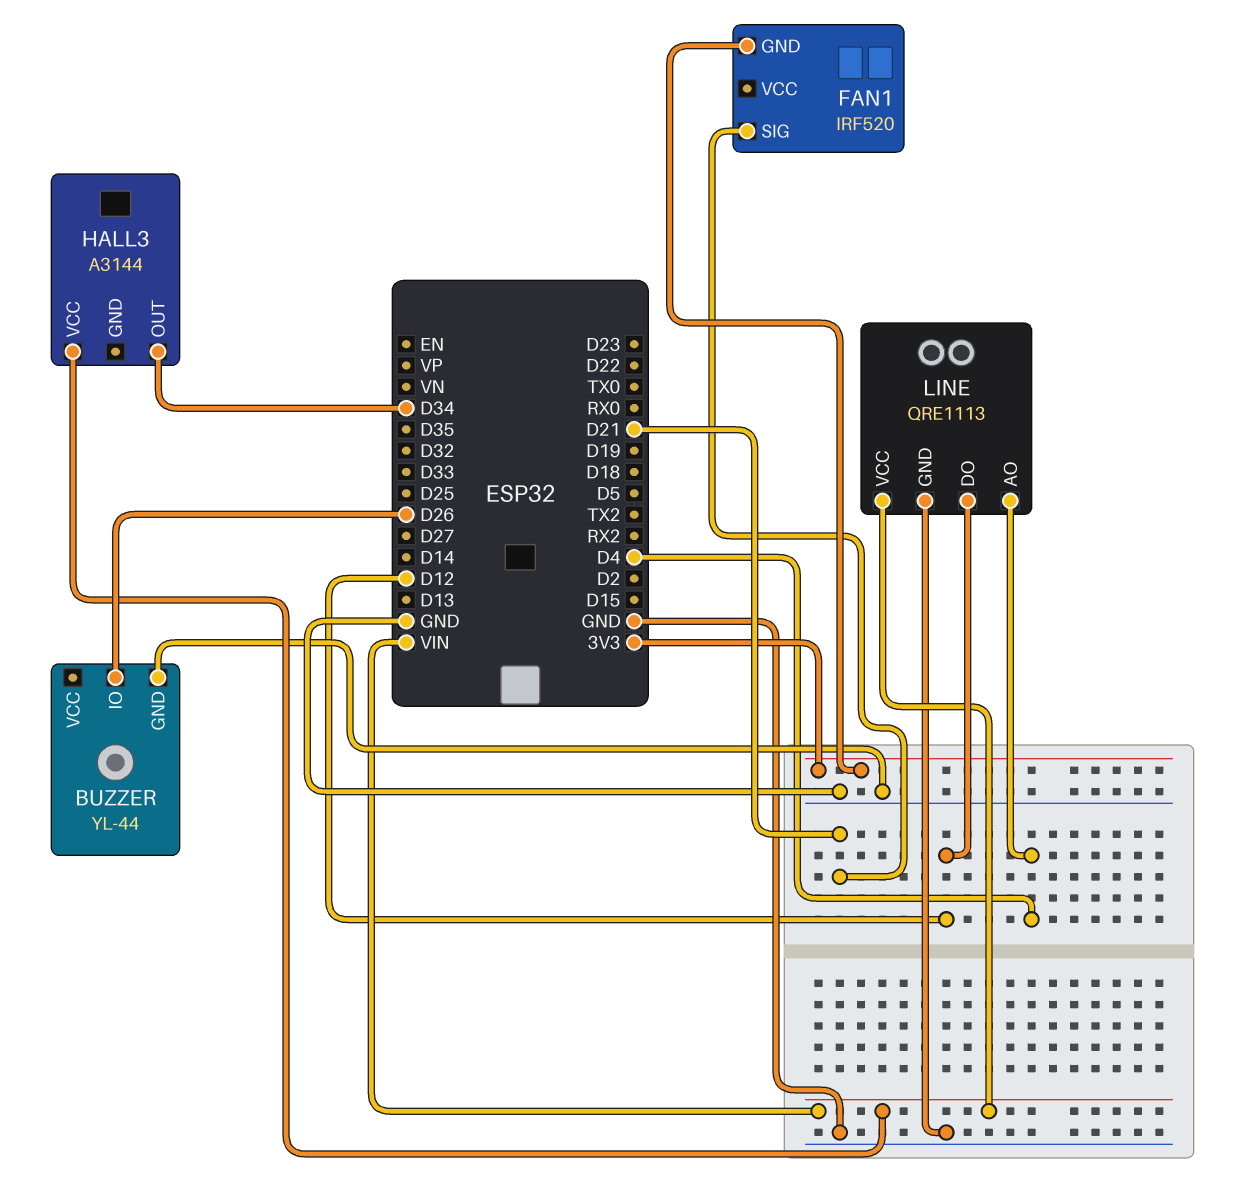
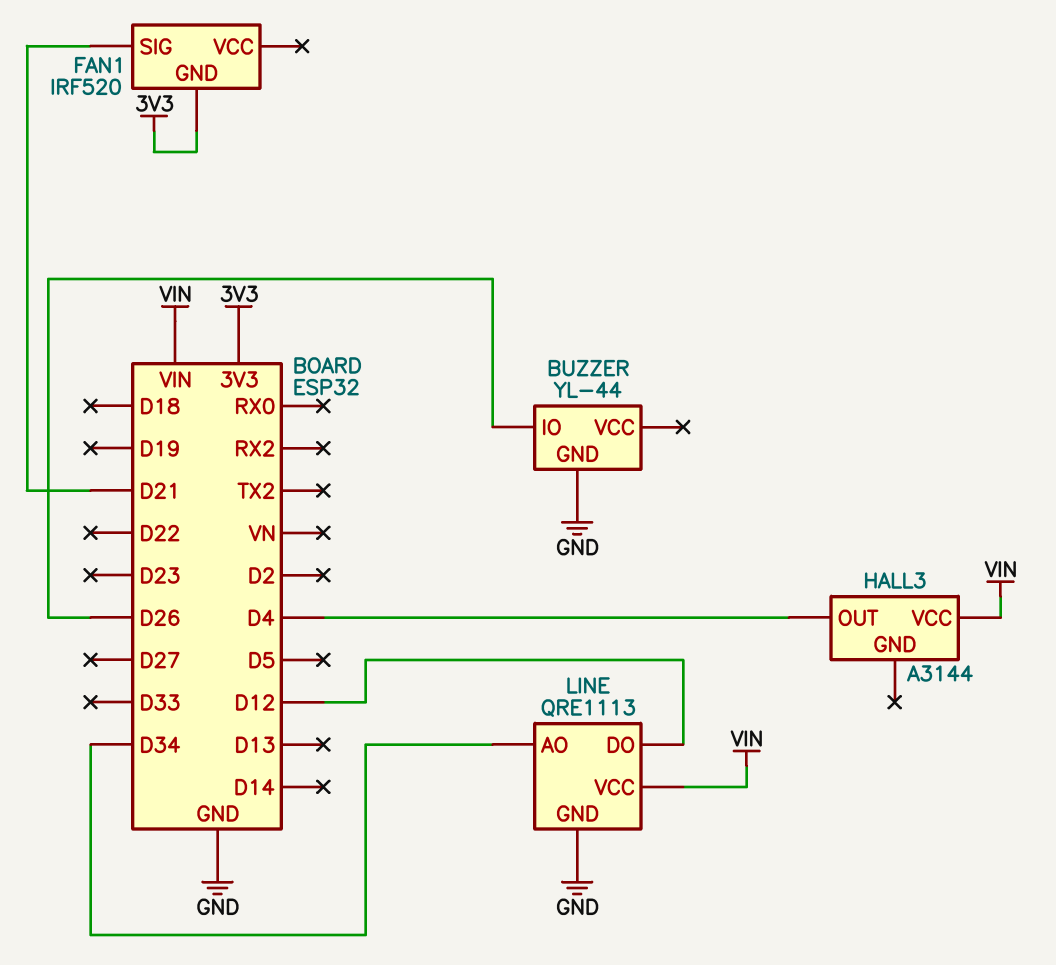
HALL3 pin OUT: D34 -> D4
LINE pin AO: D4 -> D34

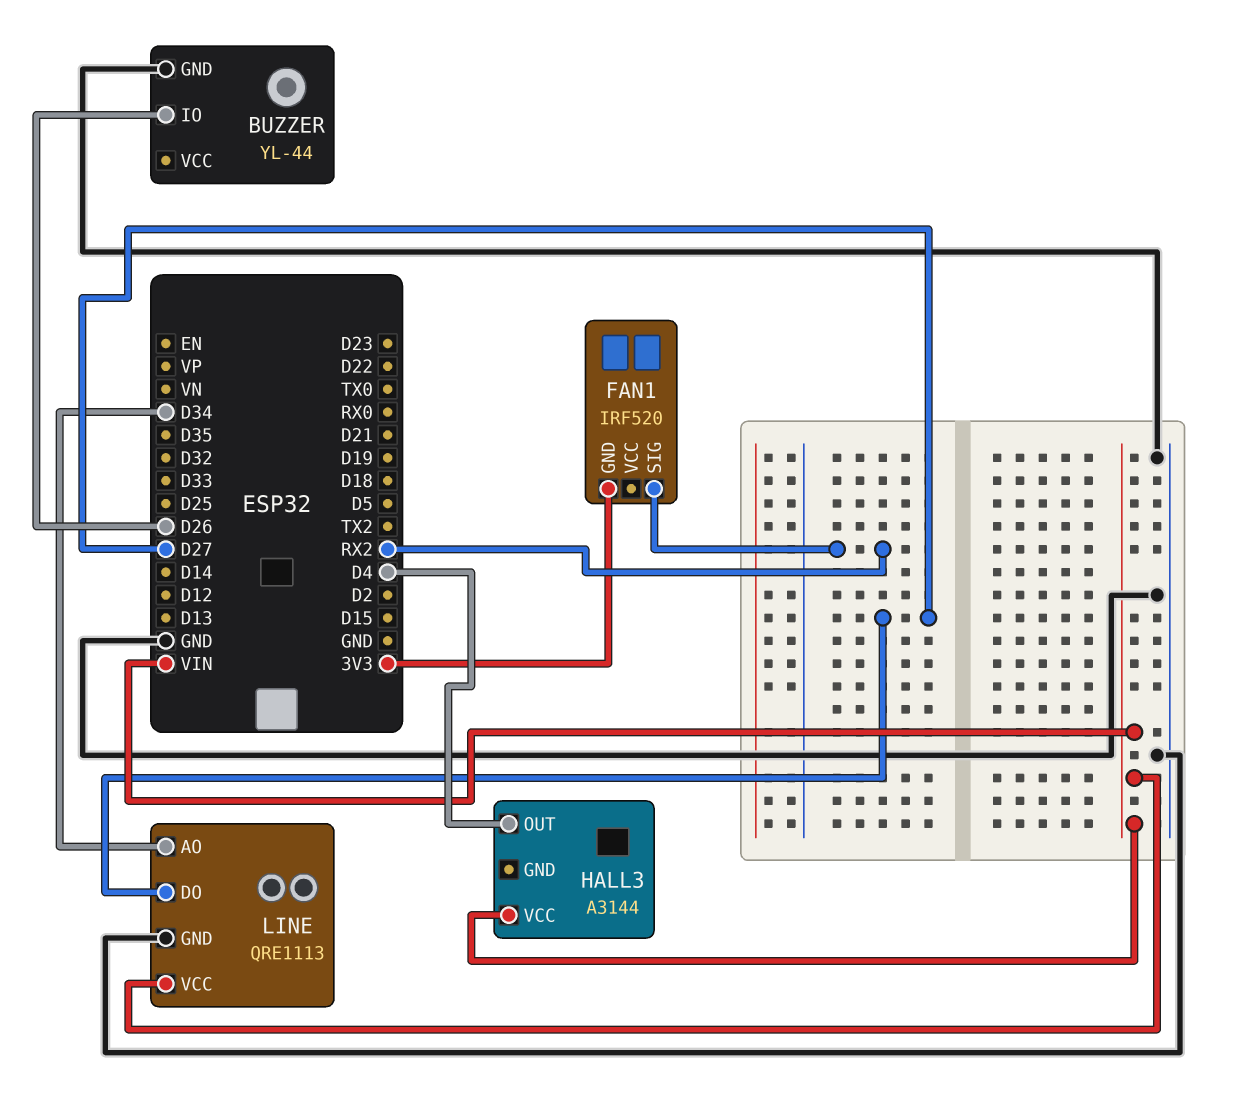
FAN1 pin SIG: D21 -> RX2
LINE pin DO: D12 -> D27

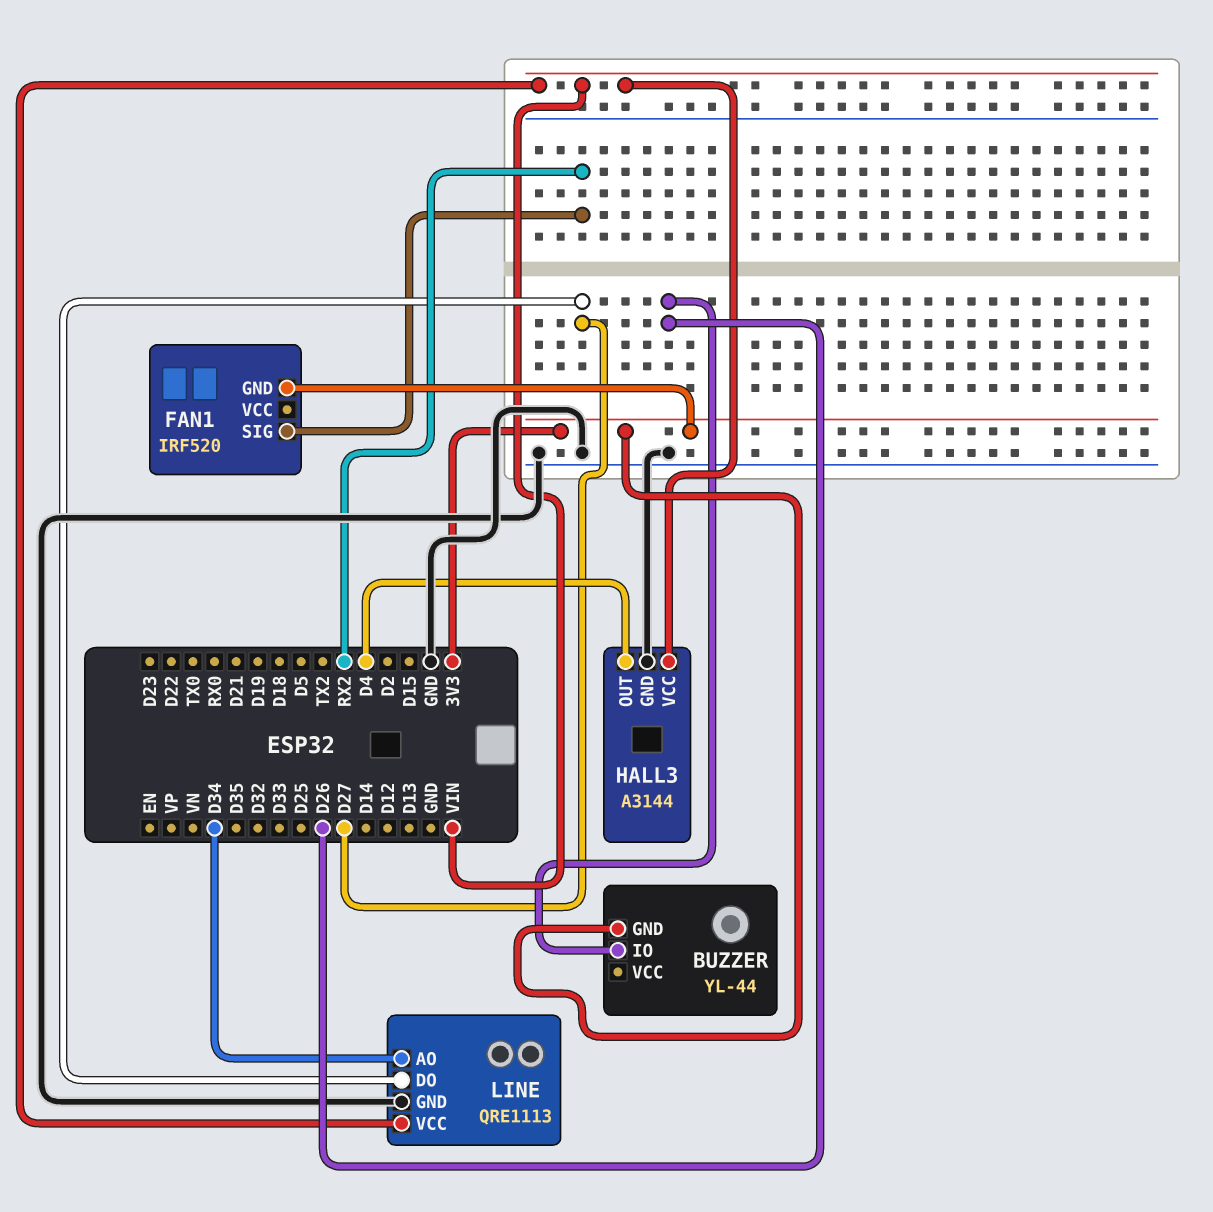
BUZZER pin GND: GND -> 3V3
HALL3 pin GND: none -> GND

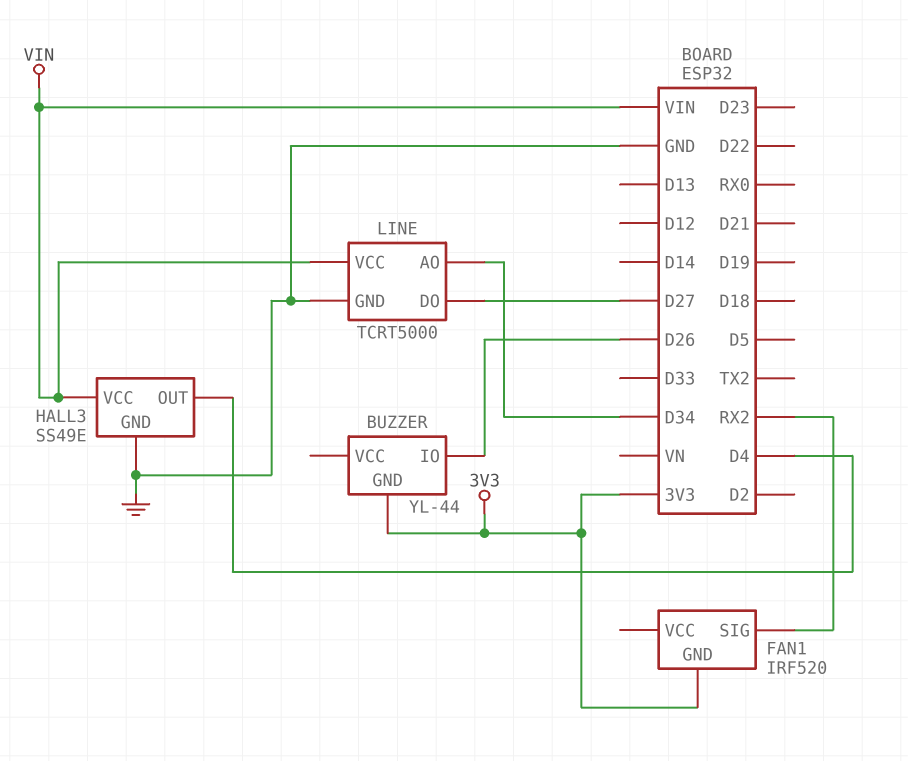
HALL3: A3144 -> SS49E
LINE: QRE1113 -> TCRT5000

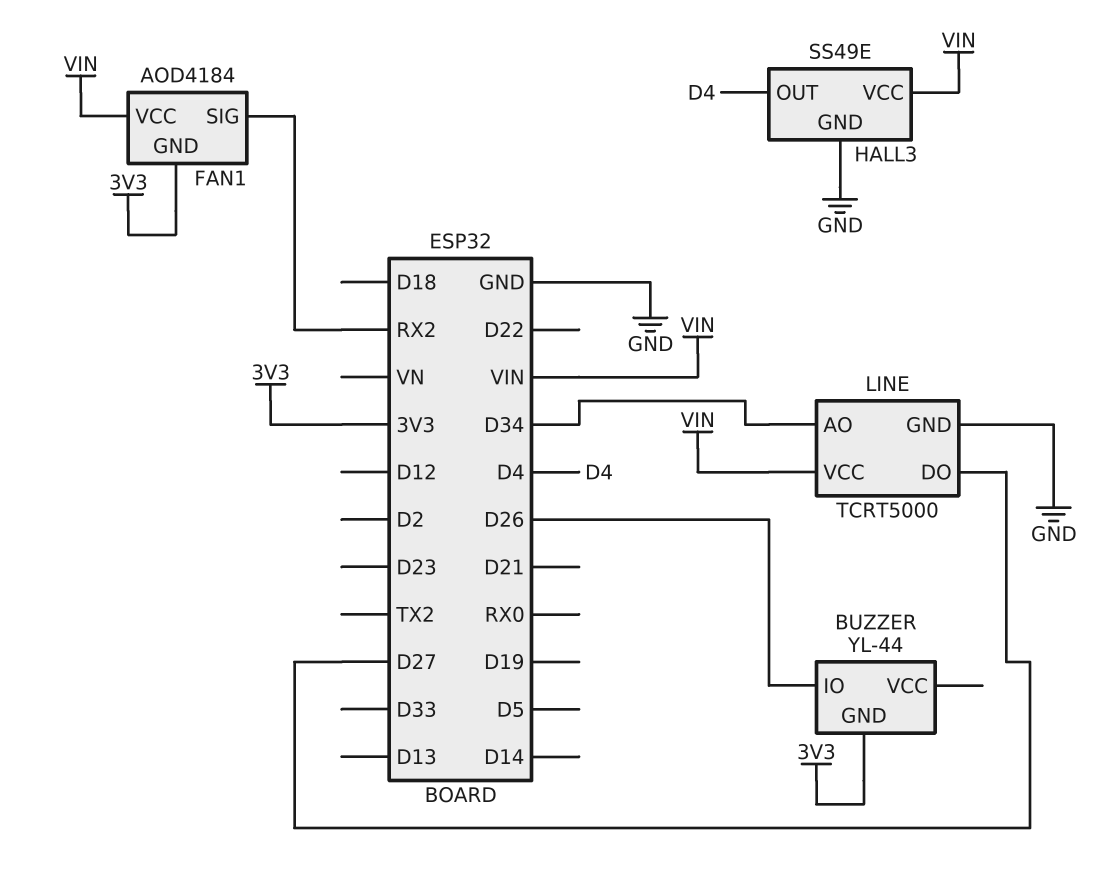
FAN1: IRF520 -> AOD4184
FAN1 pin VCC: none -> VIN

